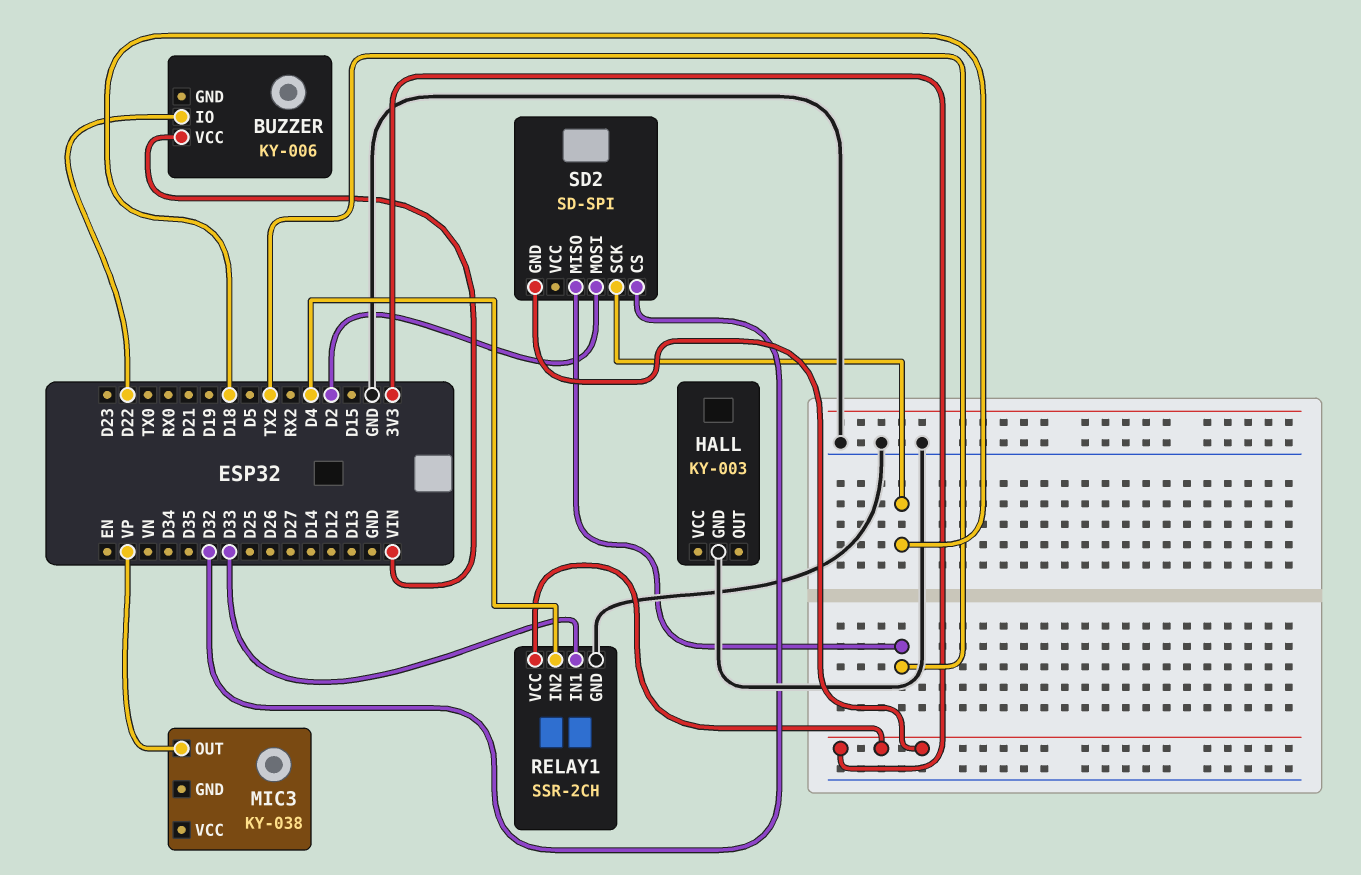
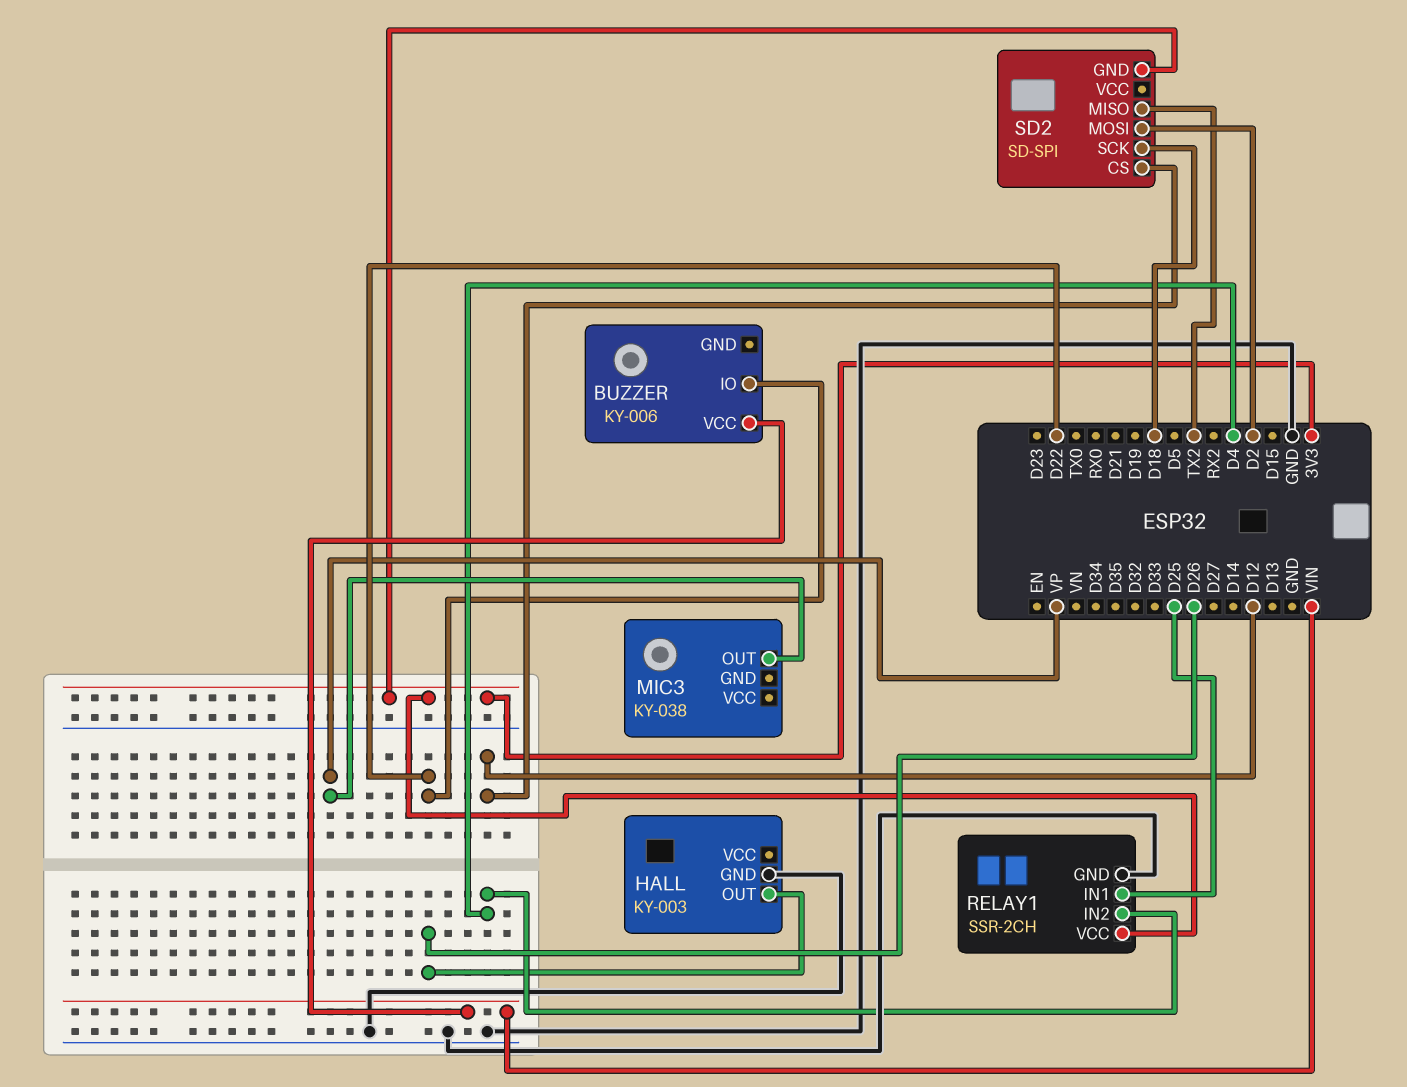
HALL pin OUT: none -> D26
RELAY1 pin IN1: D33 -> D25
SD2 pin CS: D32 -> D12

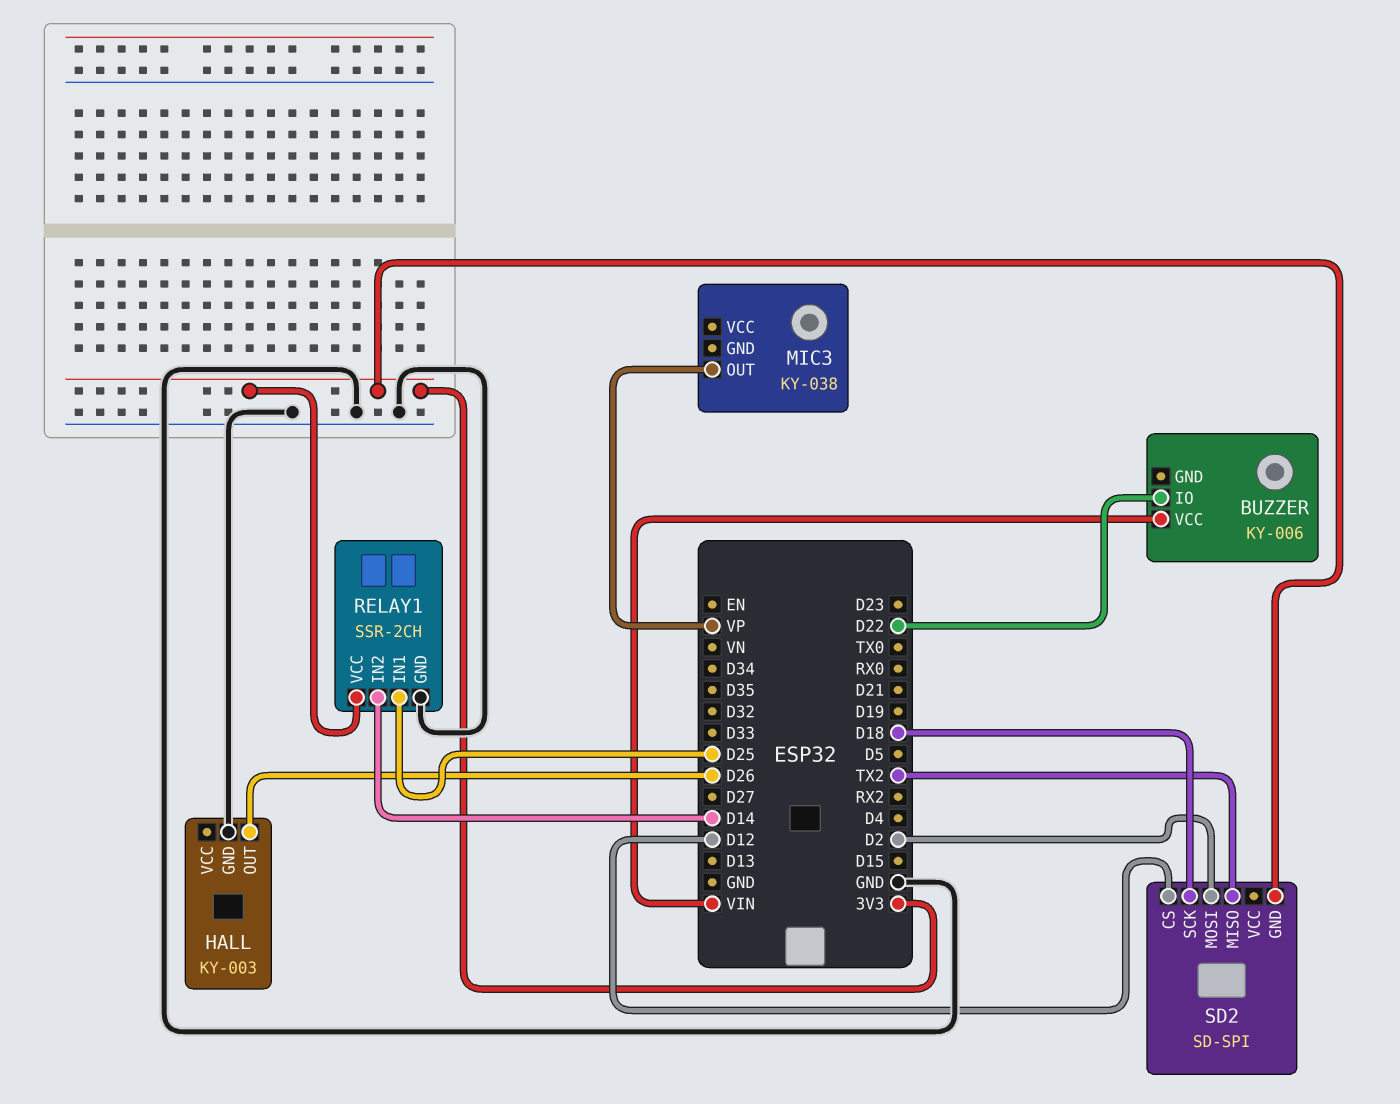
RELAY1 pin IN2: D4 -> D14

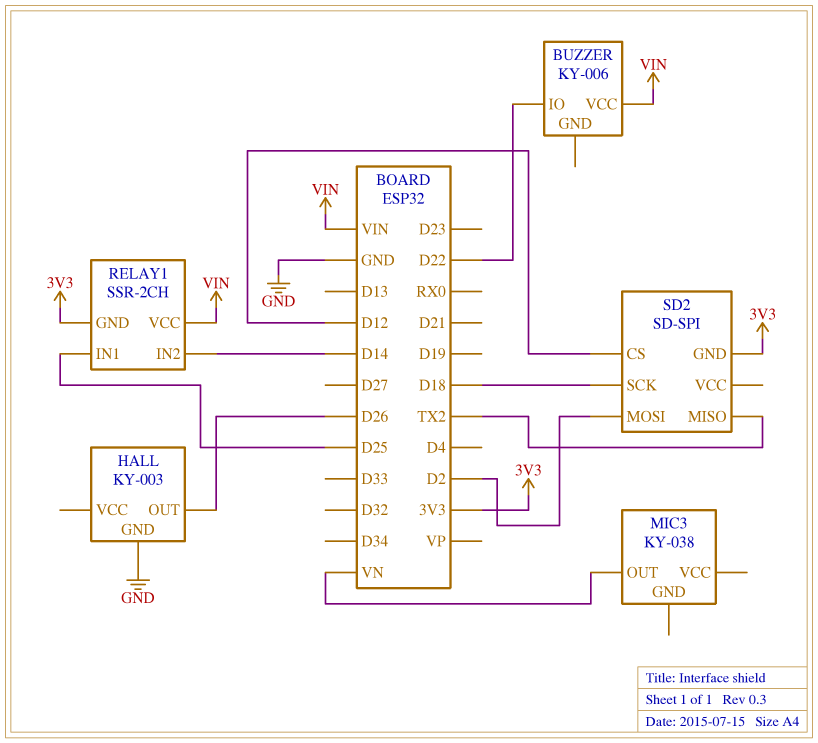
MIC3 pin OUT: VP -> VN
RELAY1 pin GND: GND -> 3V3
RELAY1 pin VCC: 3V3 -> VIN

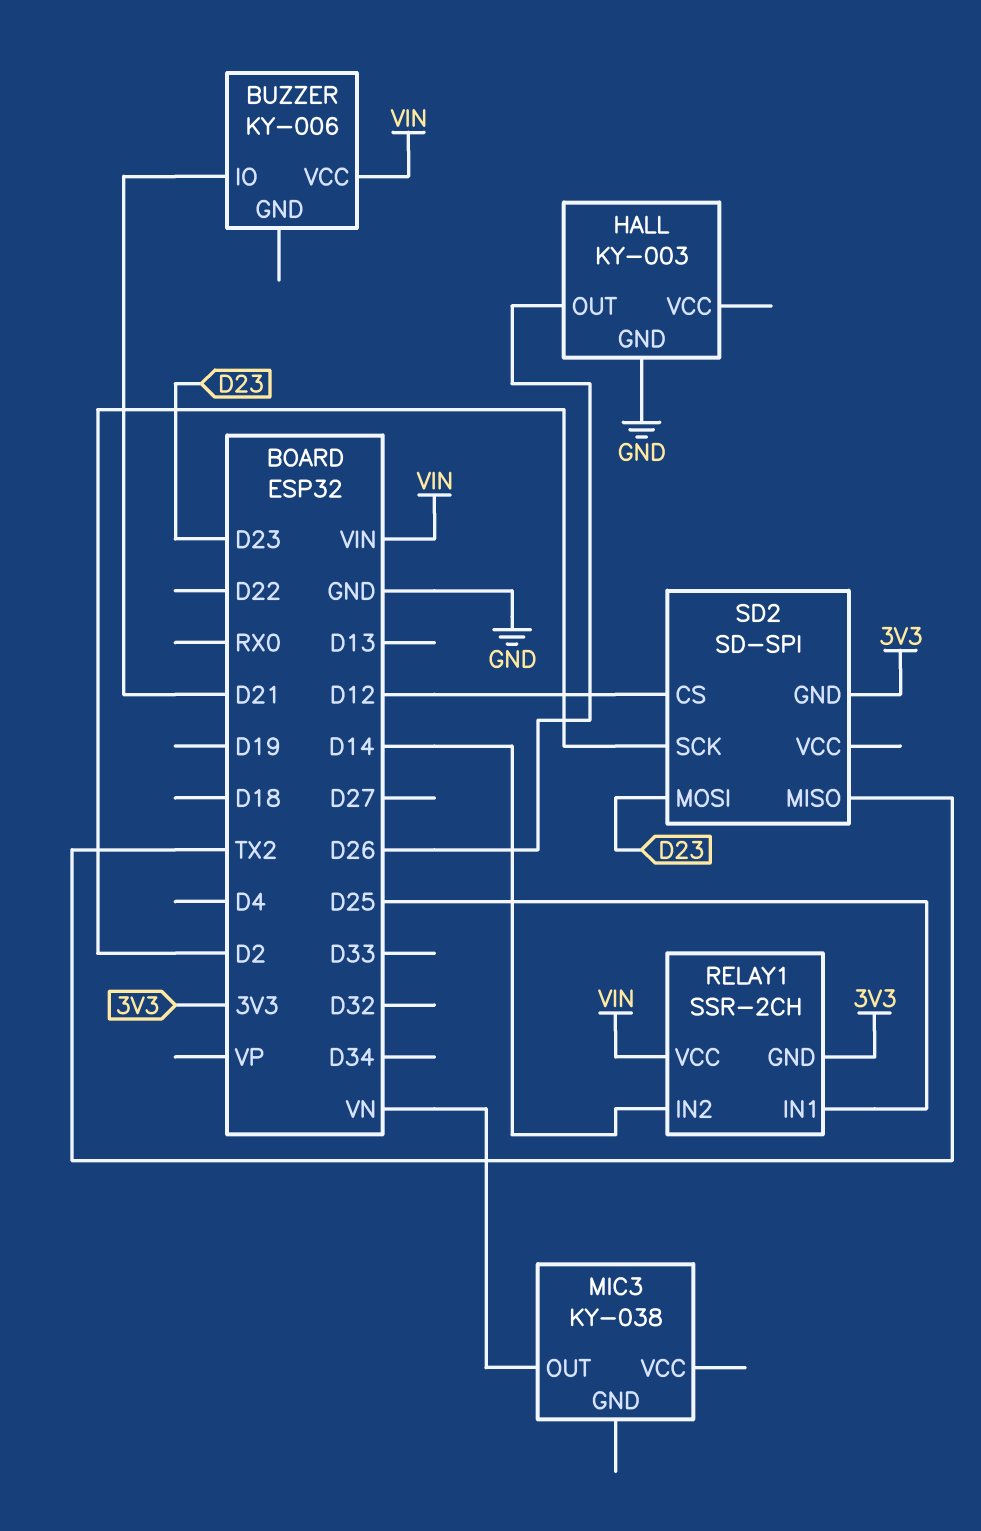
BUZZER pin IO: D22 -> D21
SD2 pin MOSI: D2 -> D23
SD2 pin SCK: D18 -> D2

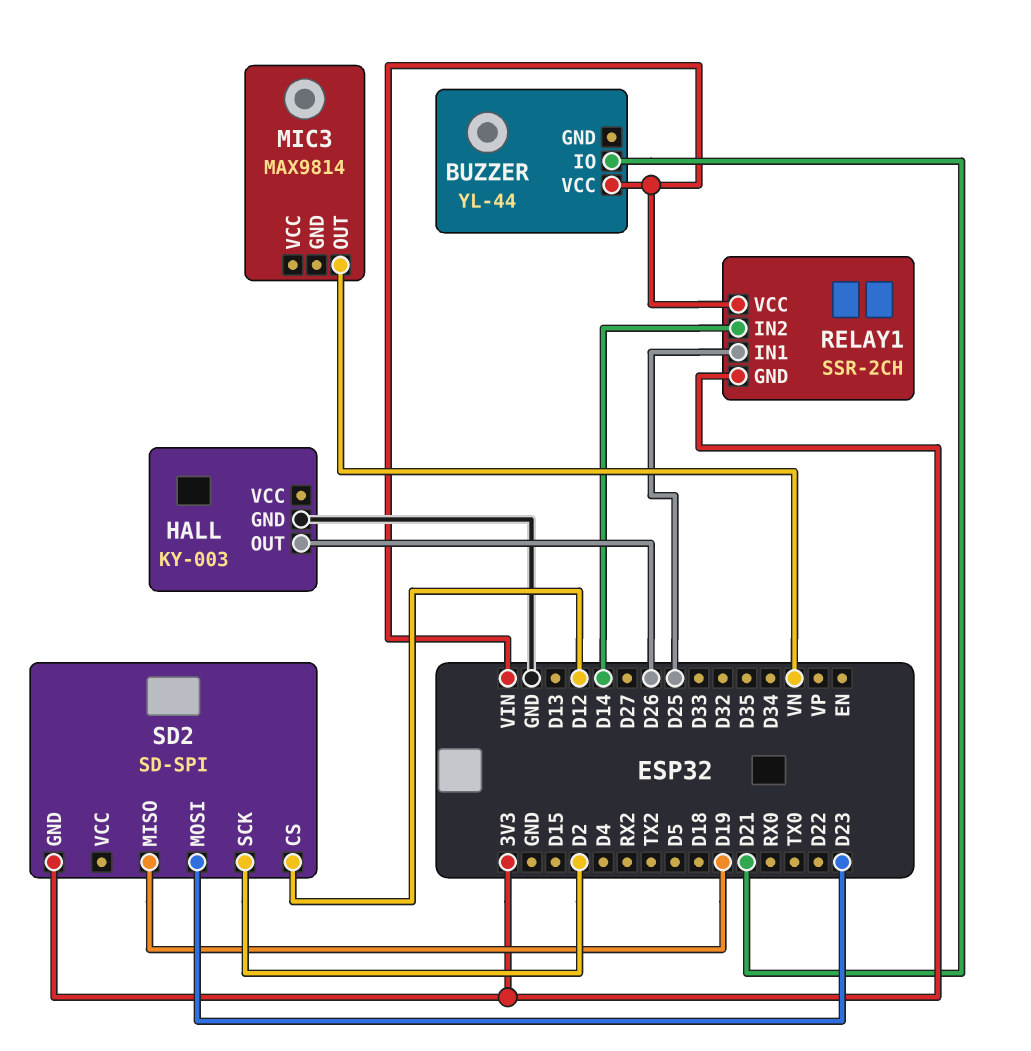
BUZZER: KY-006 -> YL-44
MIC3: KY-038 -> MAX9814
SD2 pin MISO: TX2 -> D19

